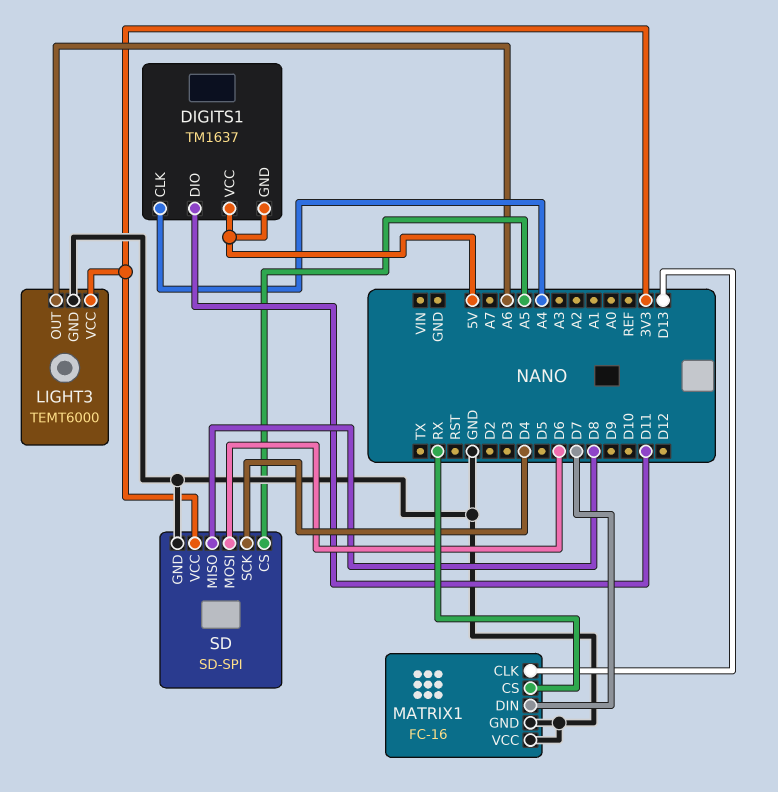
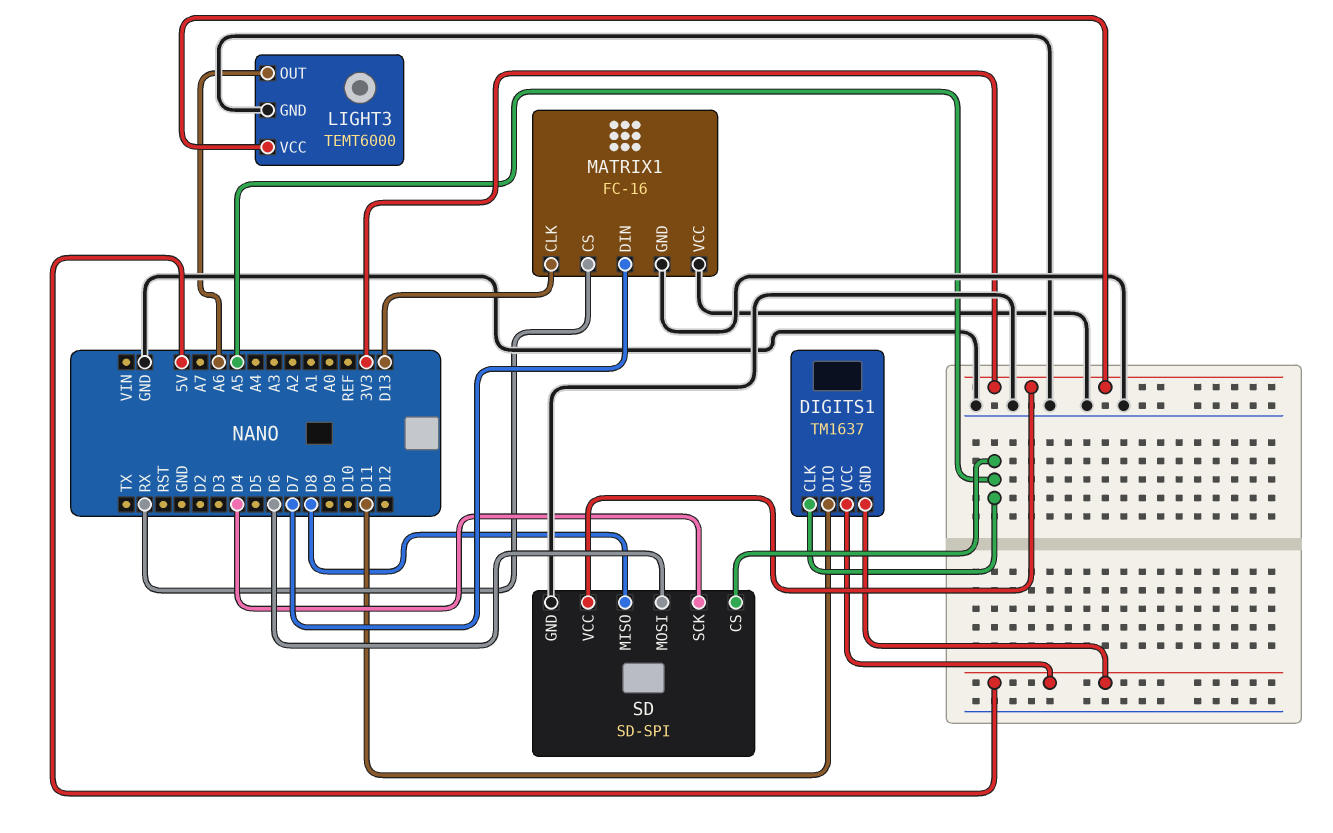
DIGITS1 pin CLK: A4 -> A5

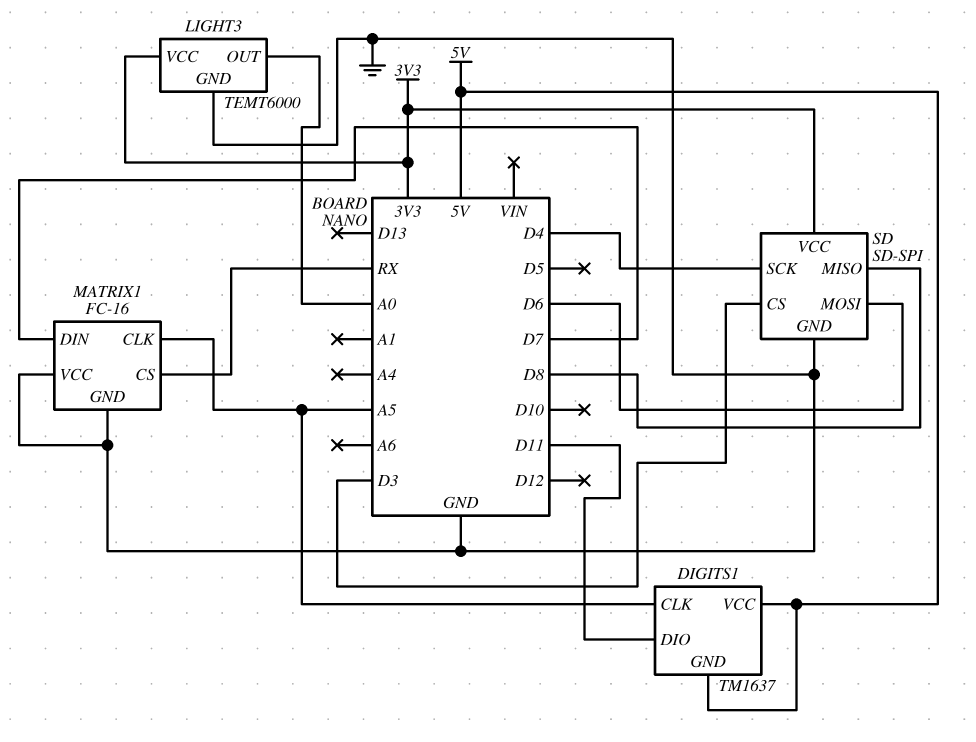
LIGHT3 pin OUT: A6 -> A0
MATRIX1 pin CLK: D13 -> A5
SD pin CS: A5 -> D3

